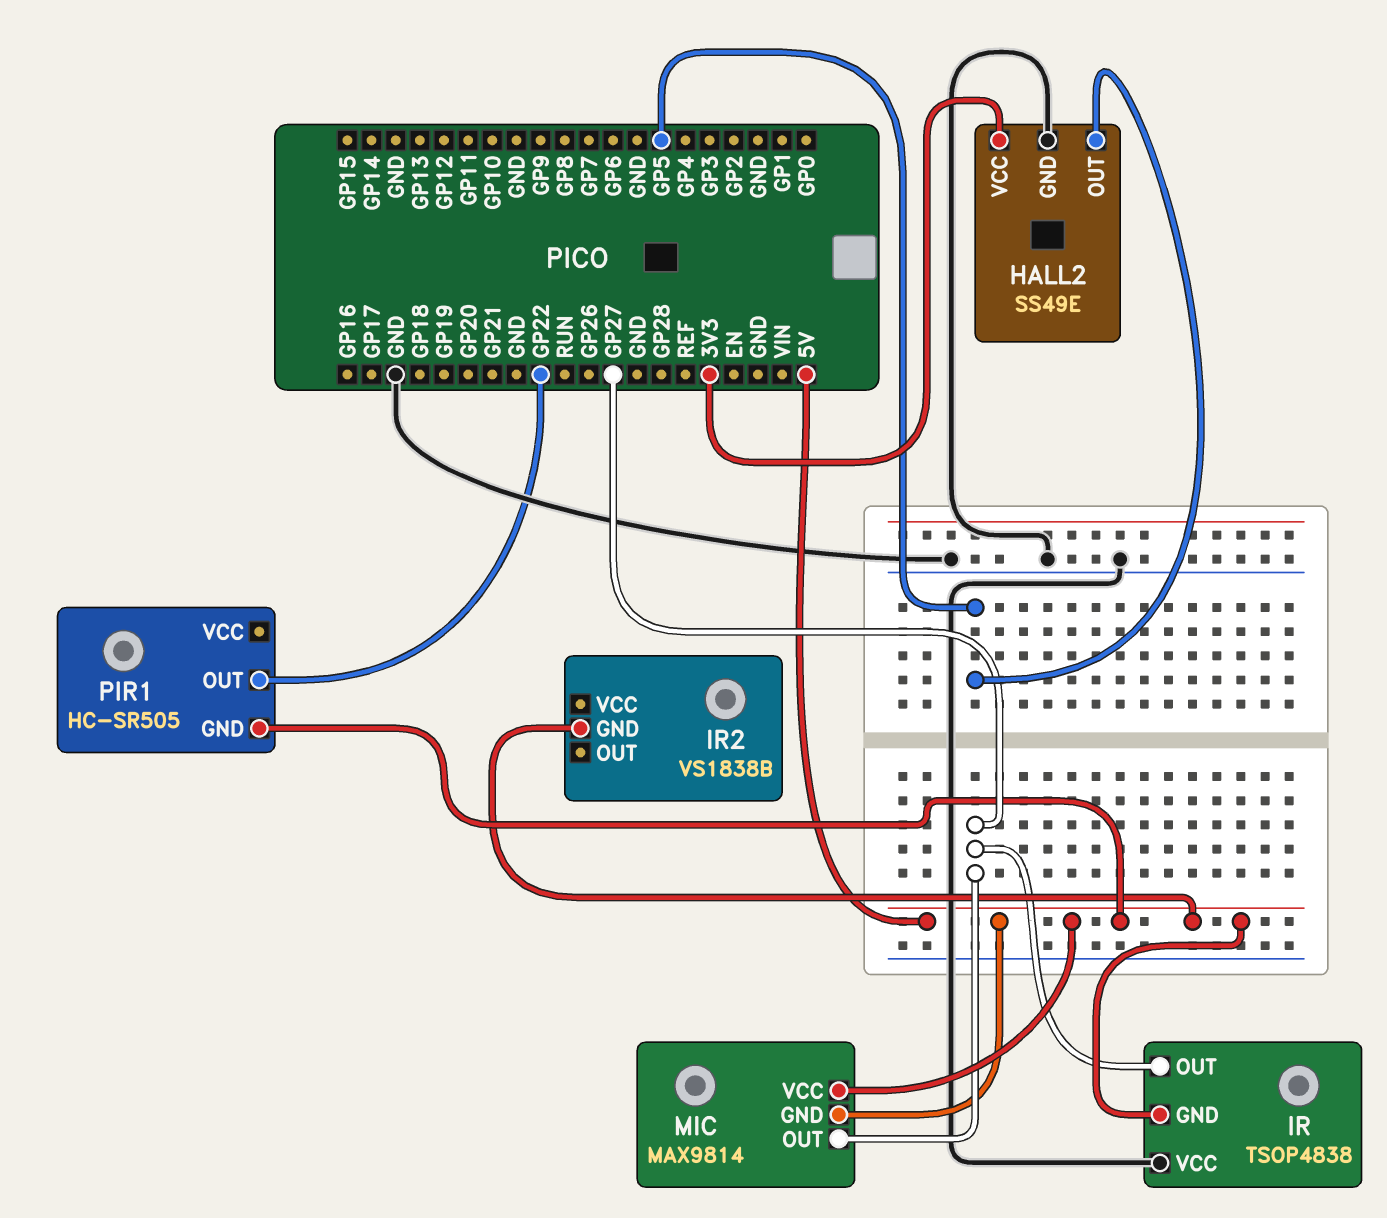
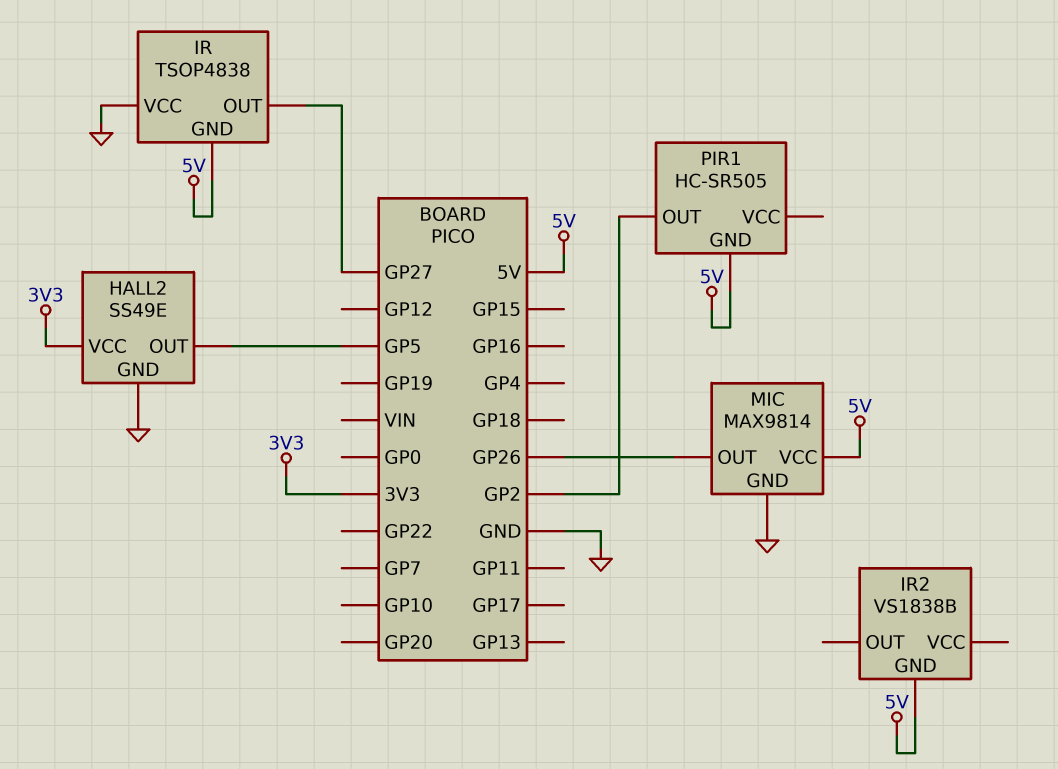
MIC pin GND: 5V -> GND
MIC pin OUT: GP27 -> GP26
PIR1 pin OUT: GP22 -> GP2

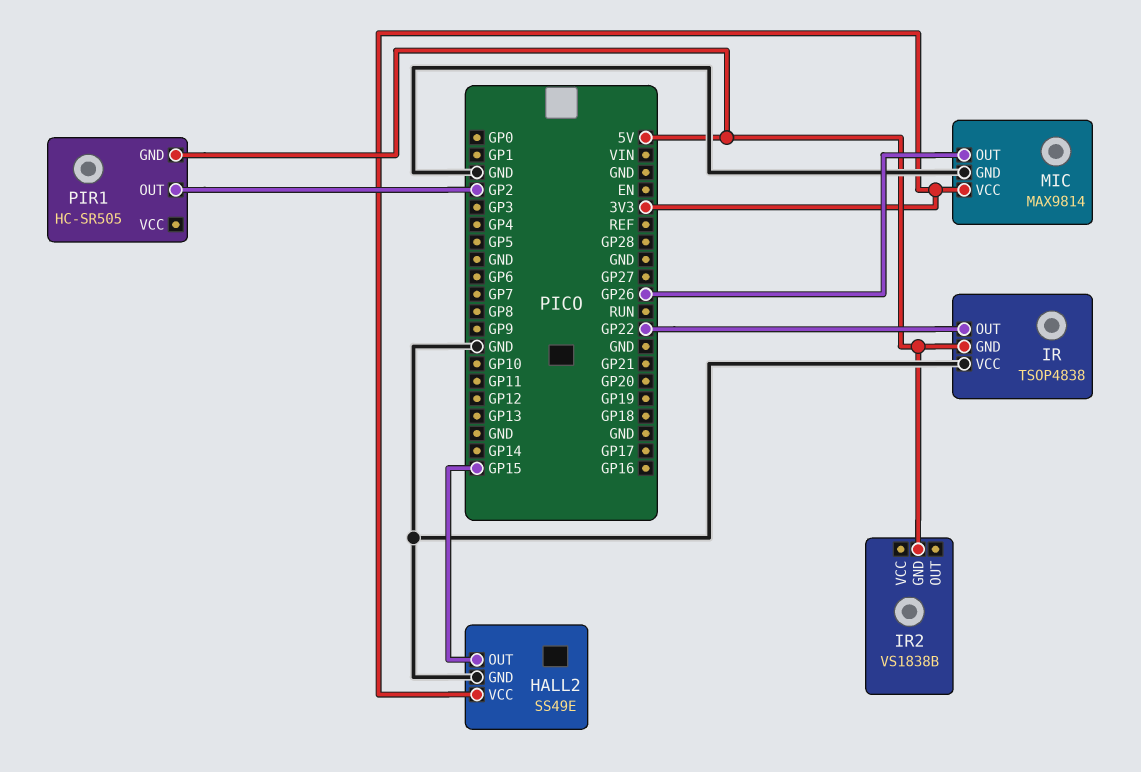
HALL2 pin OUT: GP5 -> GP15
IR pin OUT: GP27 -> GP22
MIC pin VCC: 5V -> 3V3

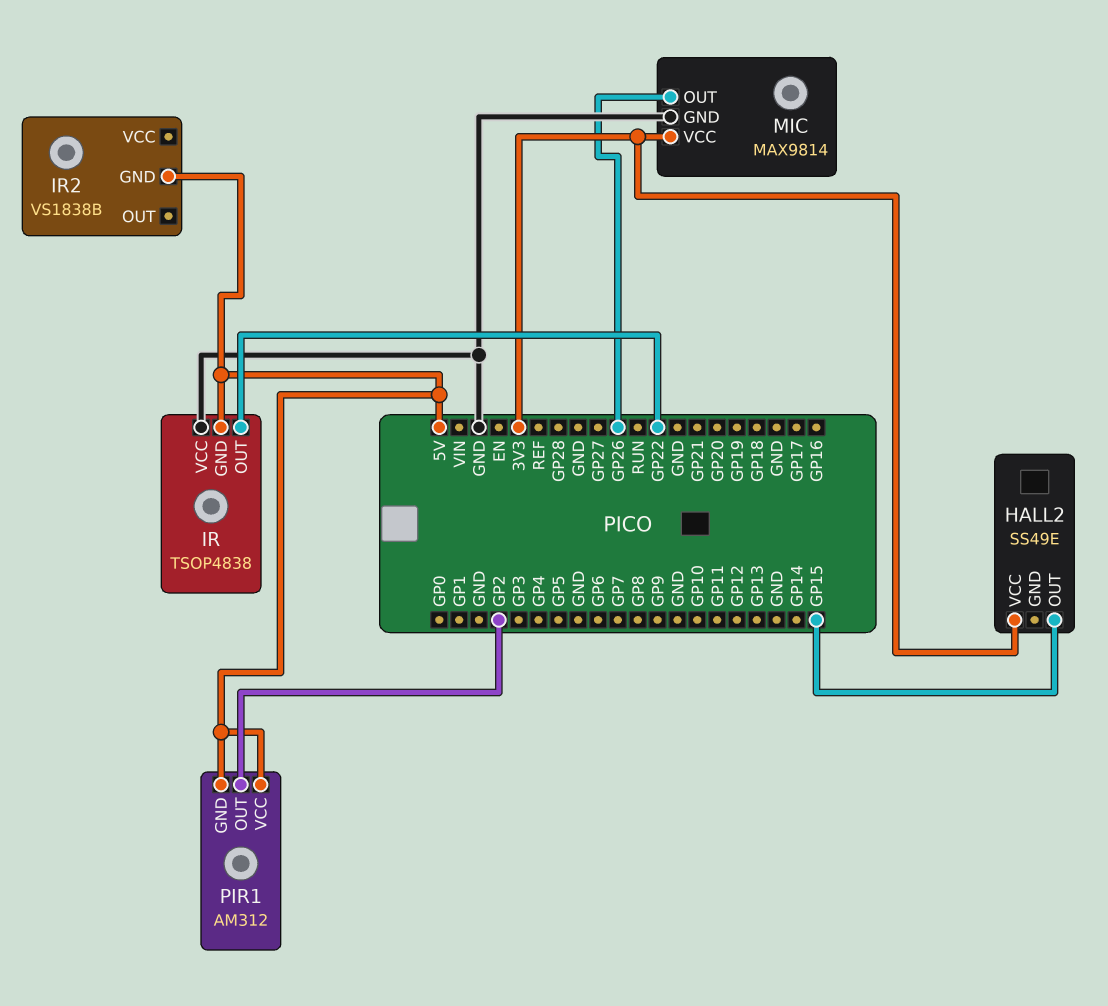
HALL2 pin GND: GND -> none
PIR1: HC-SR505 -> AM312
PIR1 pin VCC: none -> 5V

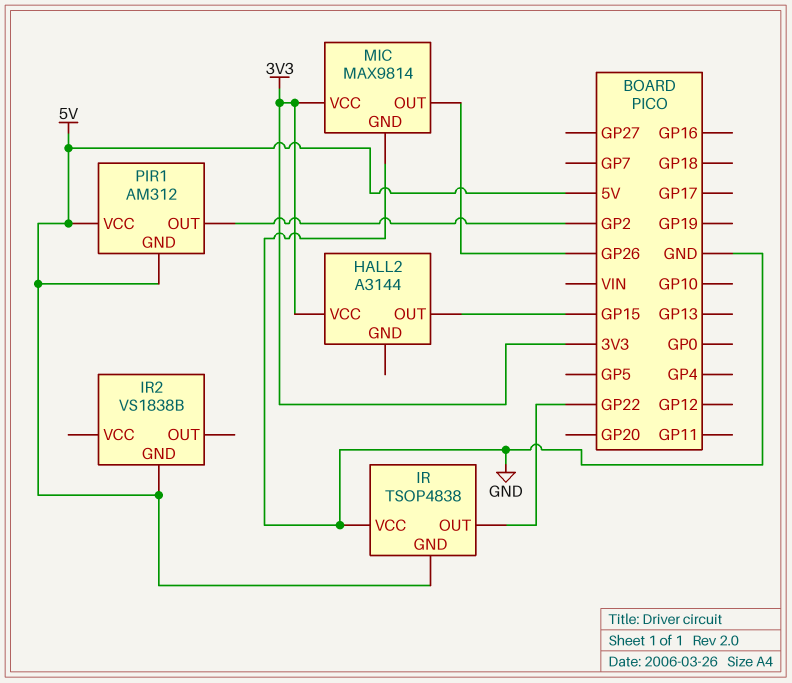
HALL2: SS49E -> A3144

